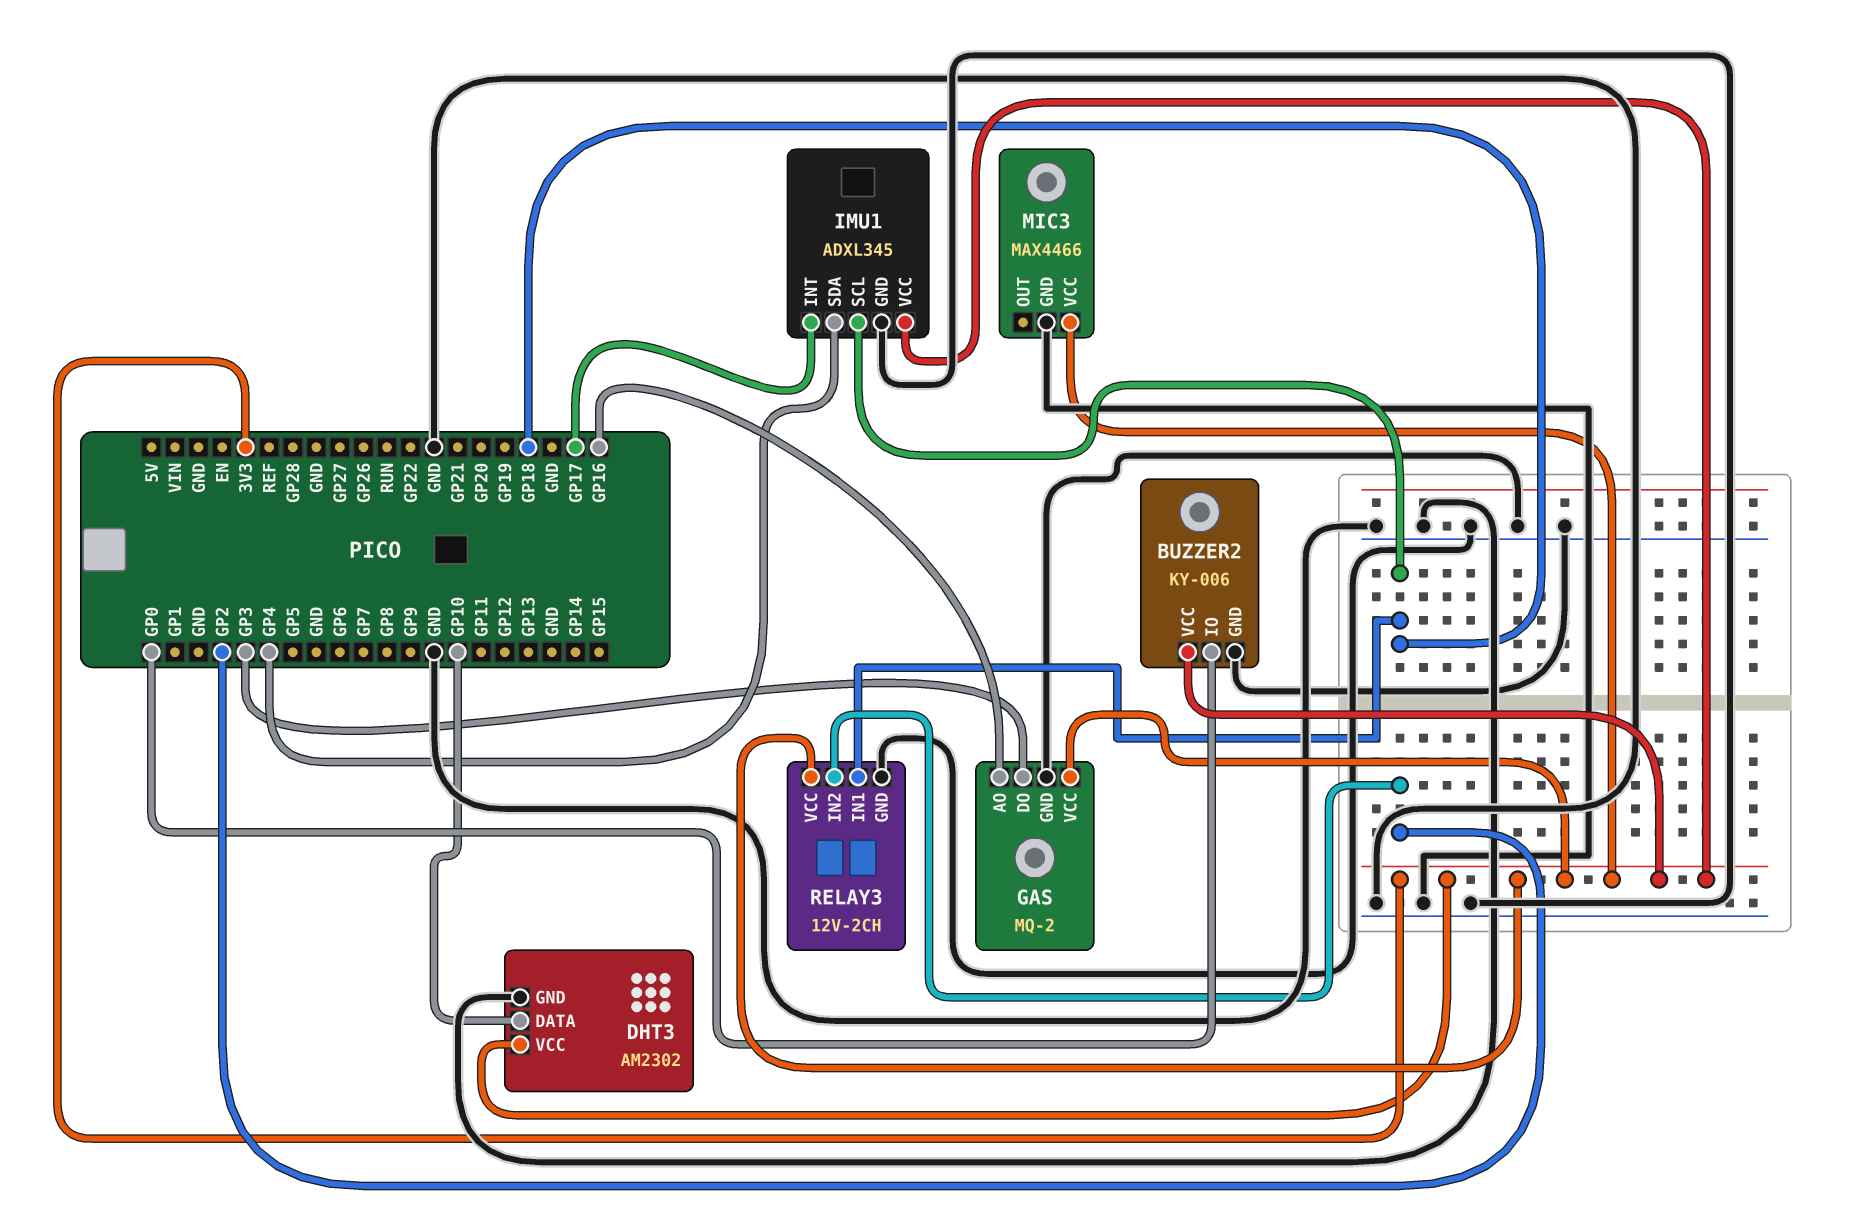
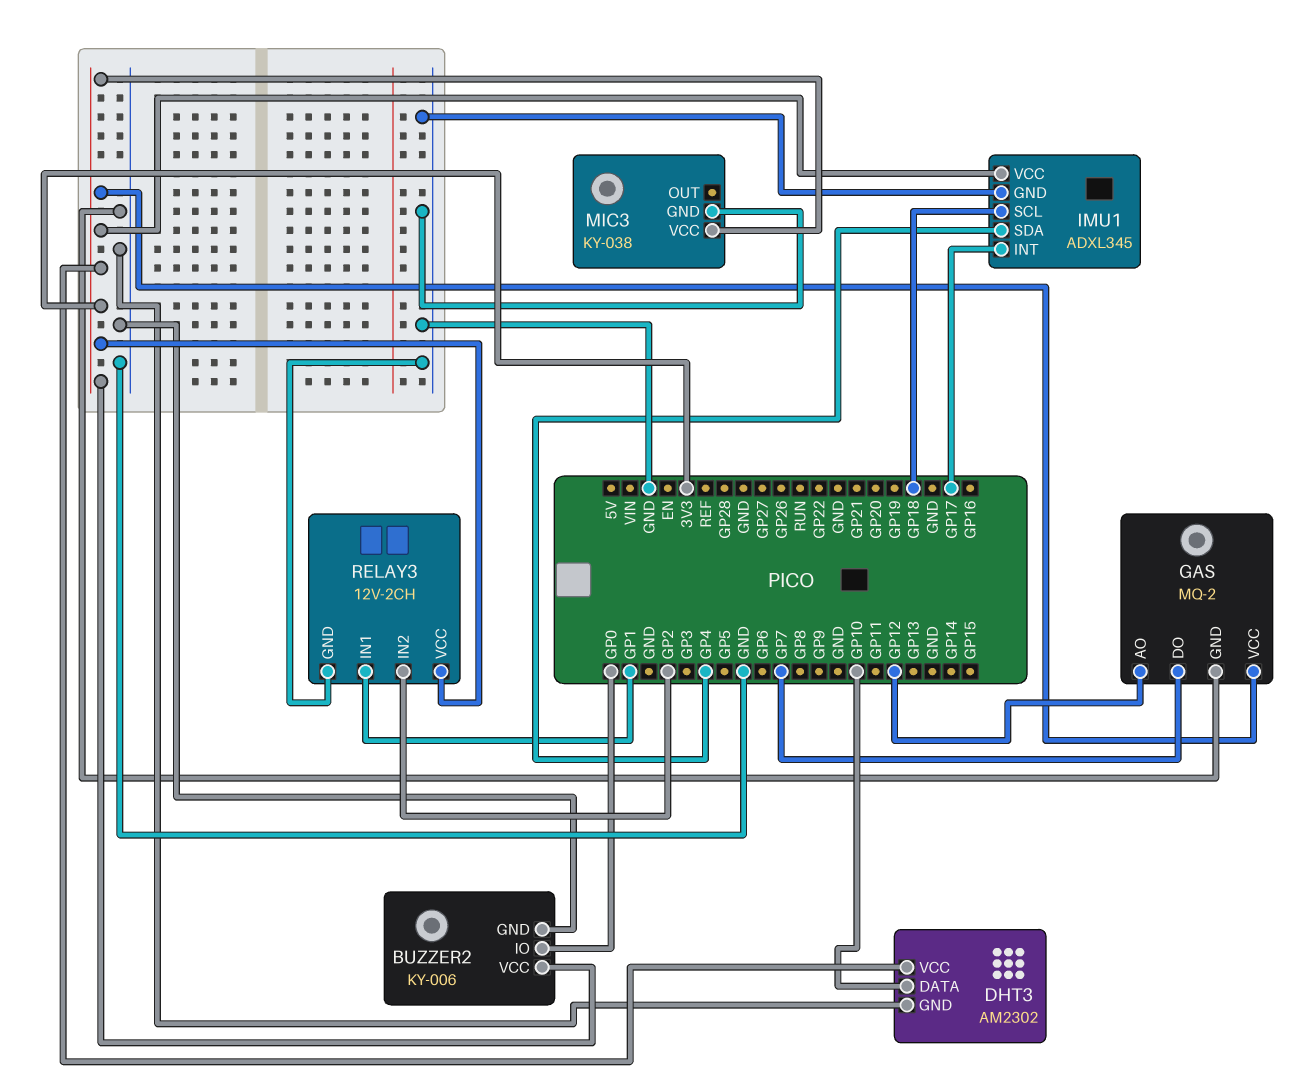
GAS pin AO: GP16 -> GP12
GAS pin DO: GP3 -> GP7
MIC3: MAX4466 -> KY-038
RELAY3 pin IN1: GP18 -> GP1

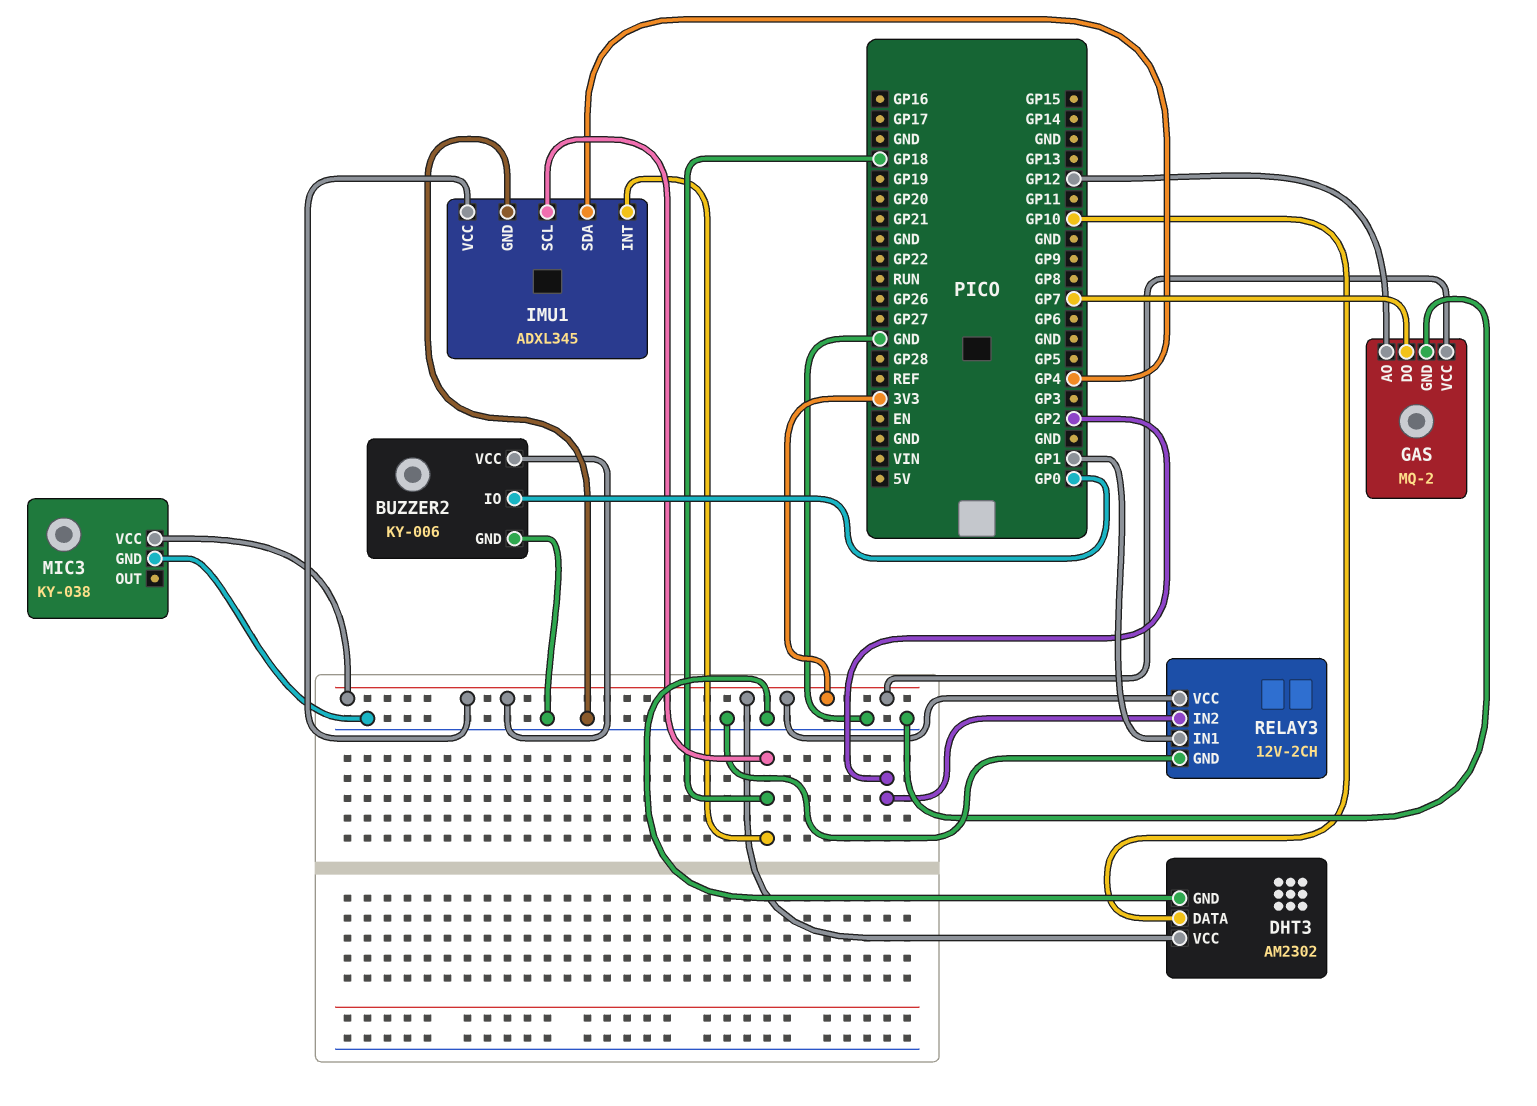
IMU1 pin INT: GP17 -> GP18

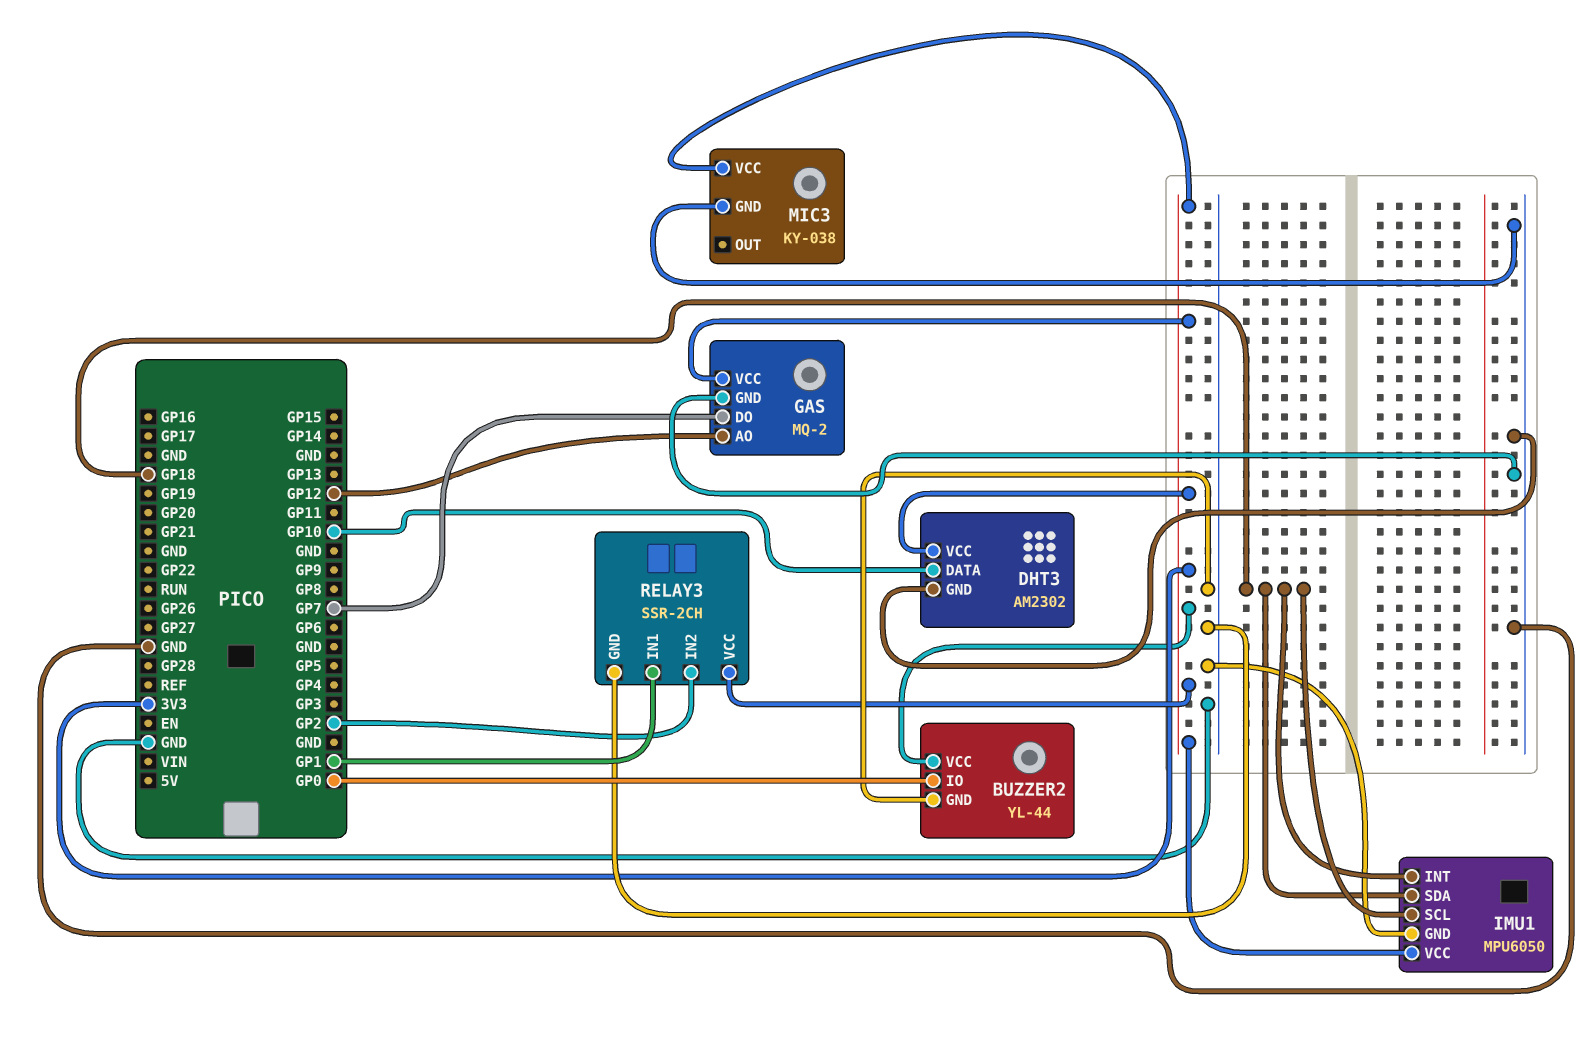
BUZZER2: KY-006 -> YL-44
IMU1: ADXL345 -> MPU6050
IMU1 pin SDA: GP4 -> GP18
RELAY3: 12V-2CH -> SSR-2CH

